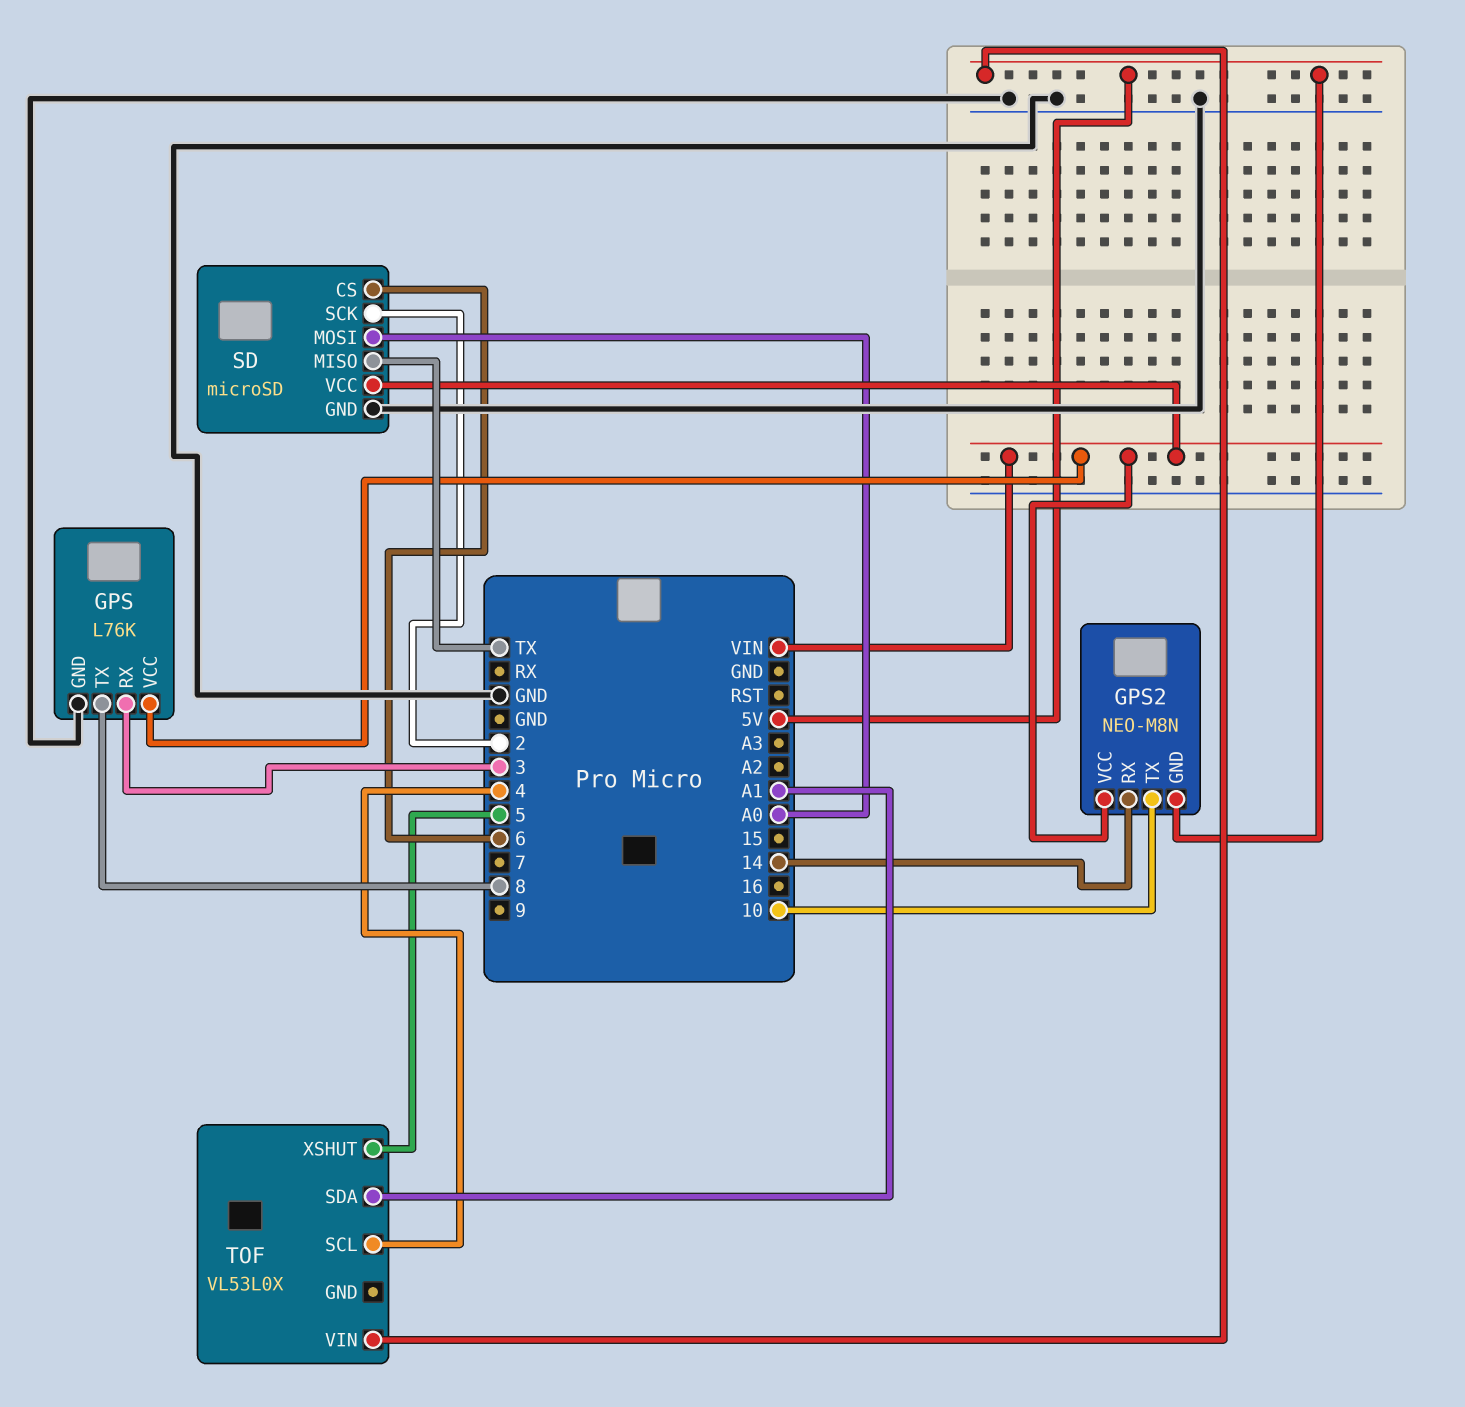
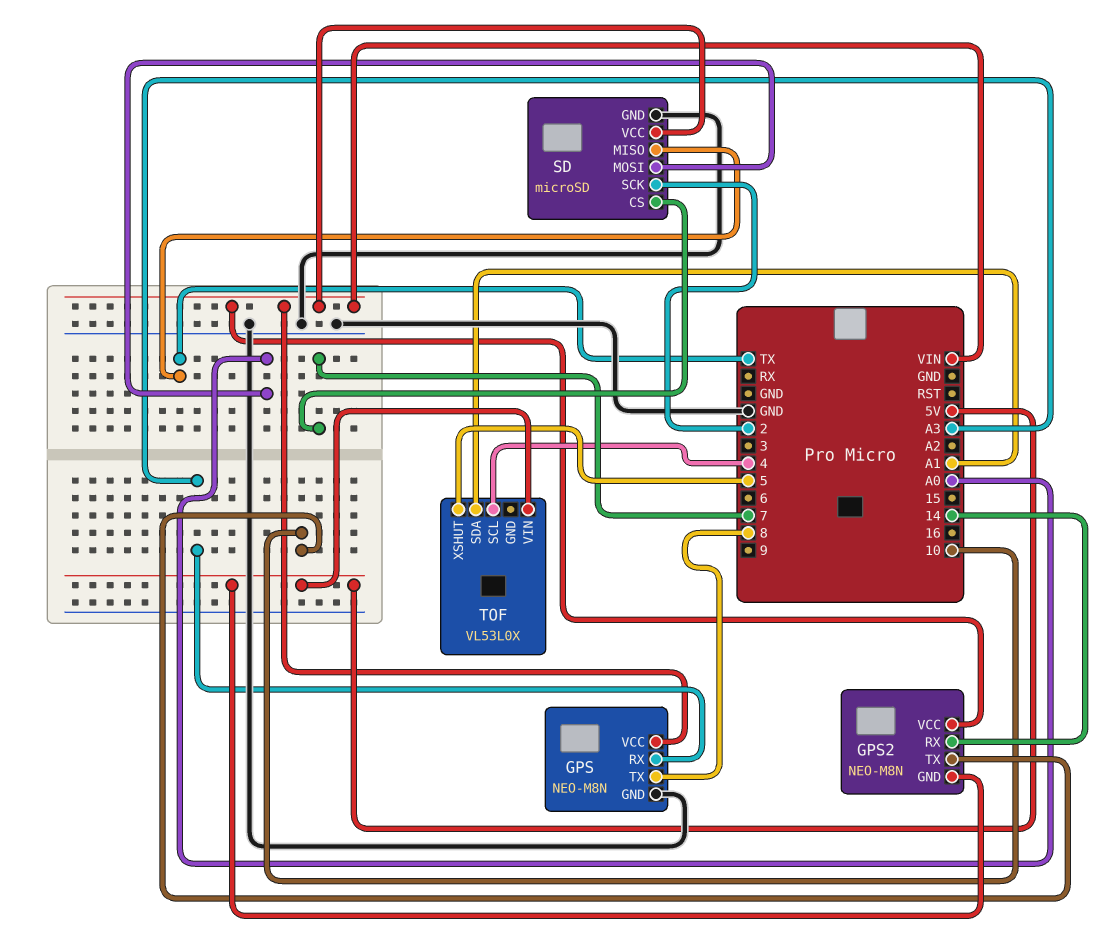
GPS: L76K -> NEO-M8N
GPS pin RX: 3 -> A3
SD pin CS: 6 -> 7

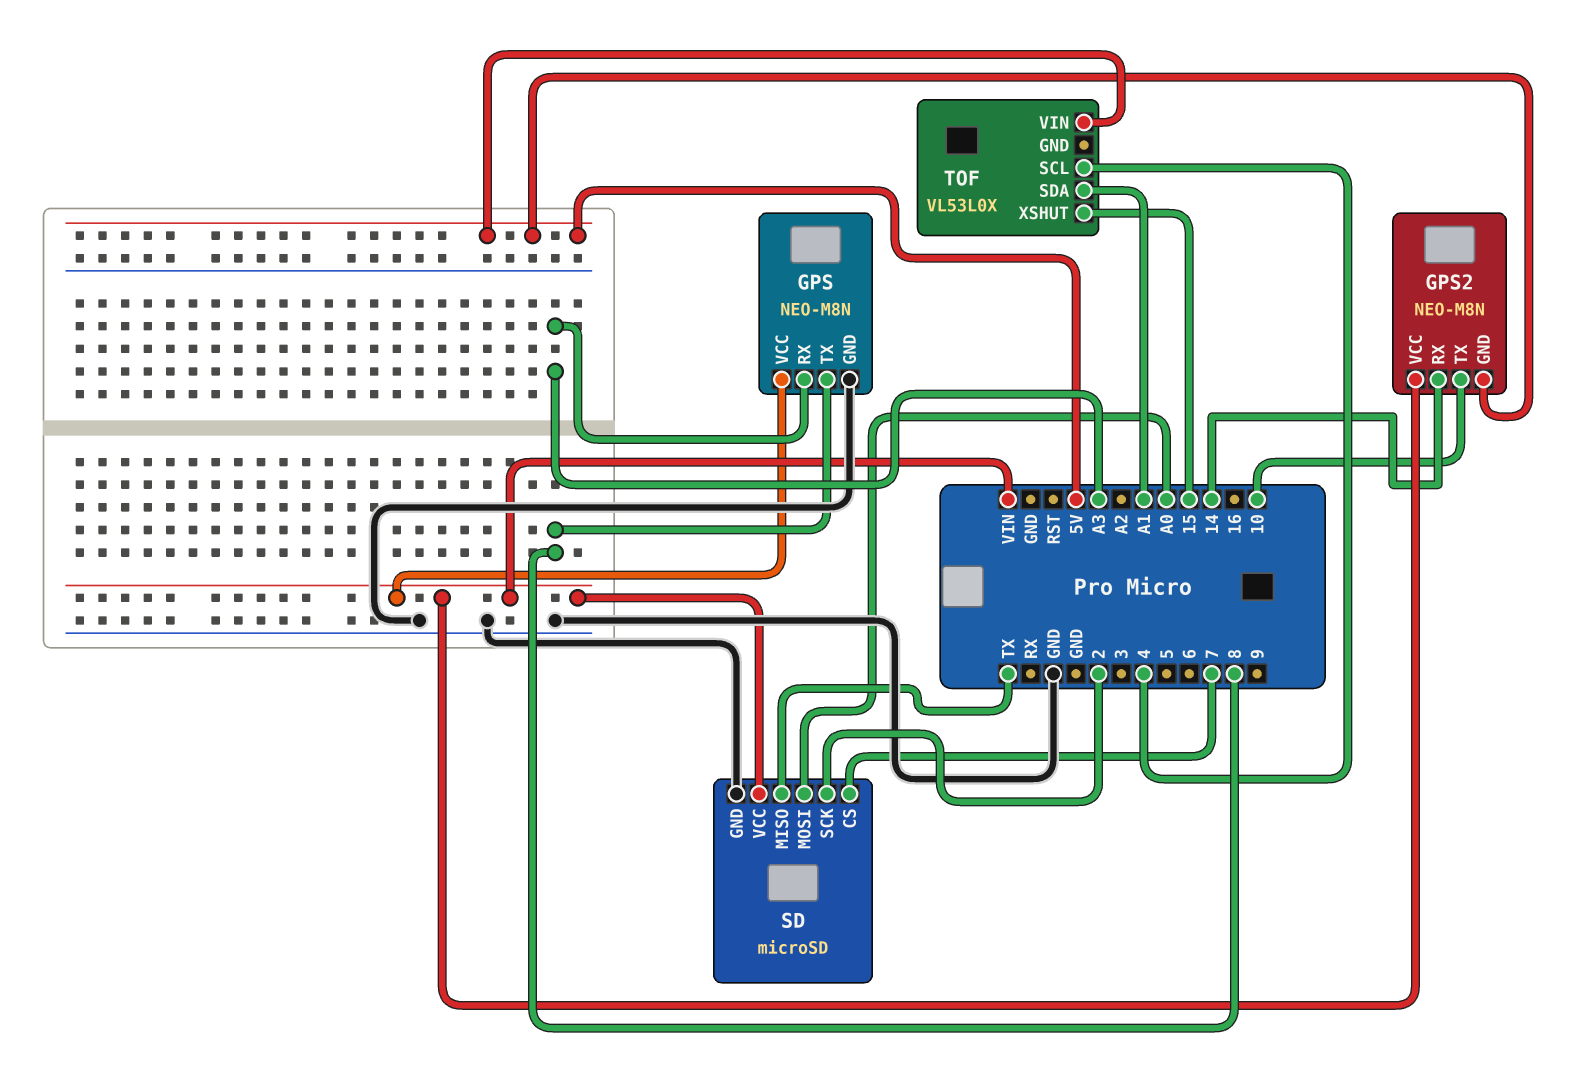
TOF pin XSHUT: 5 -> 15

